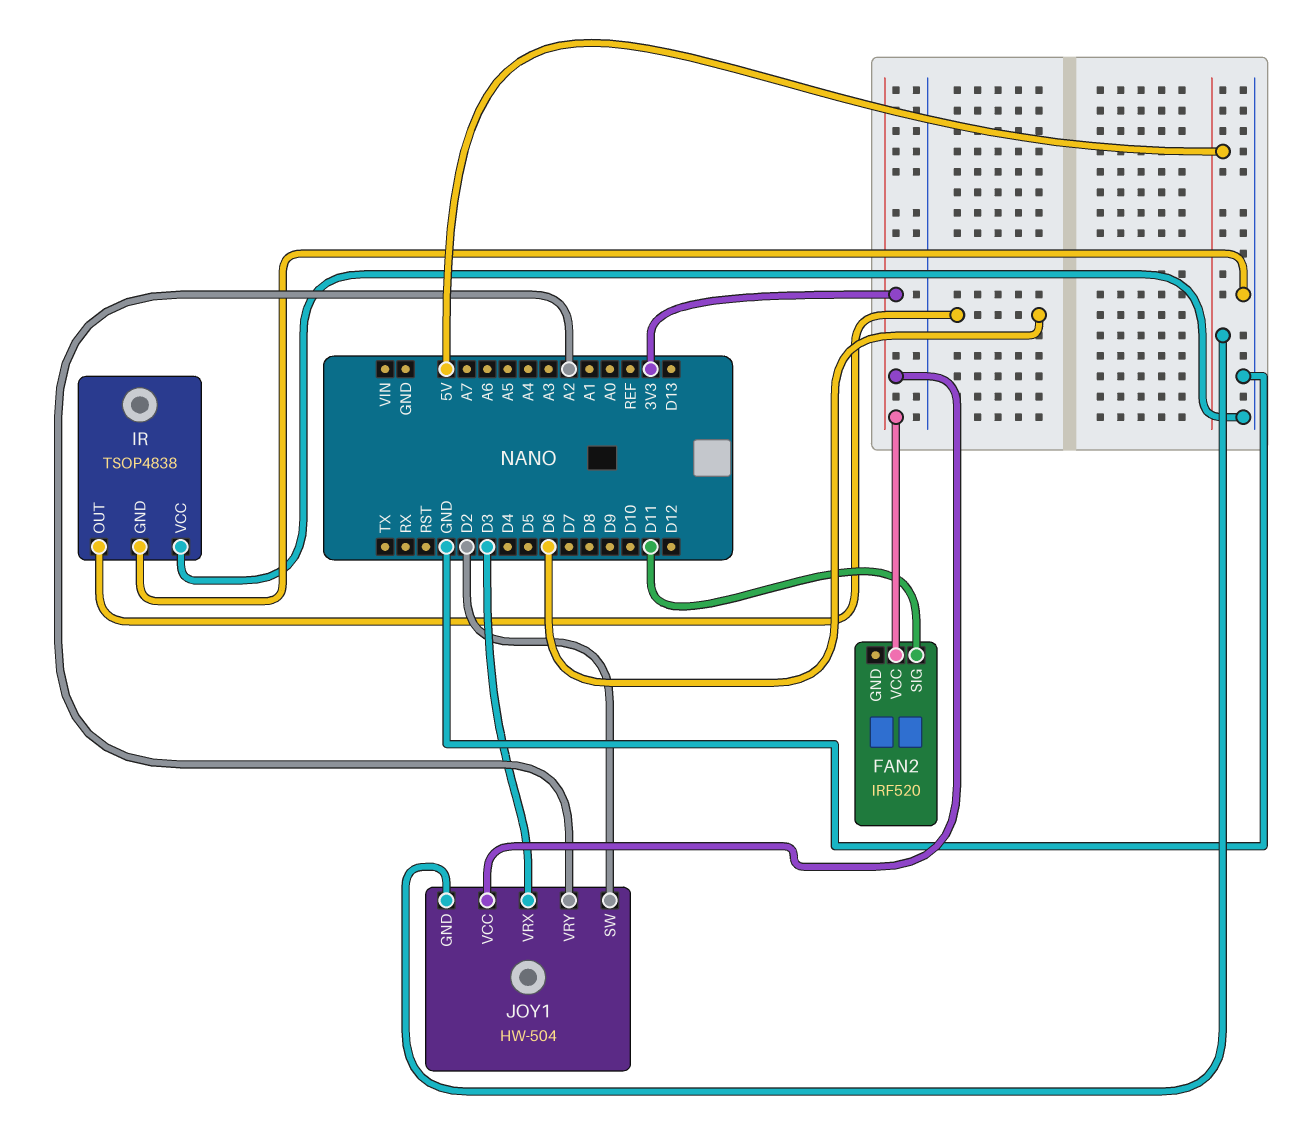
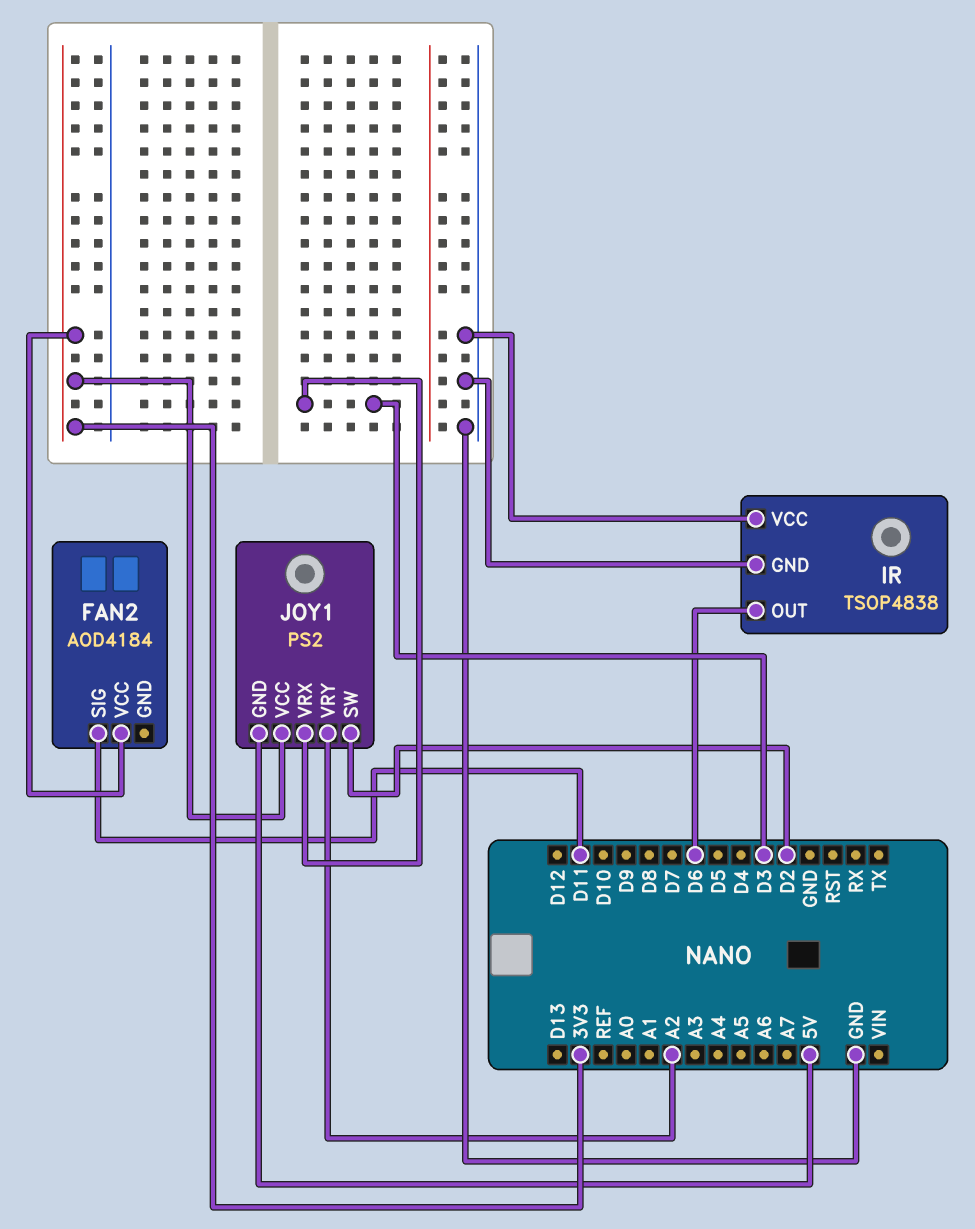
FAN2: IRF520 -> AOD4184
JOY1: HW-504 -> PS2

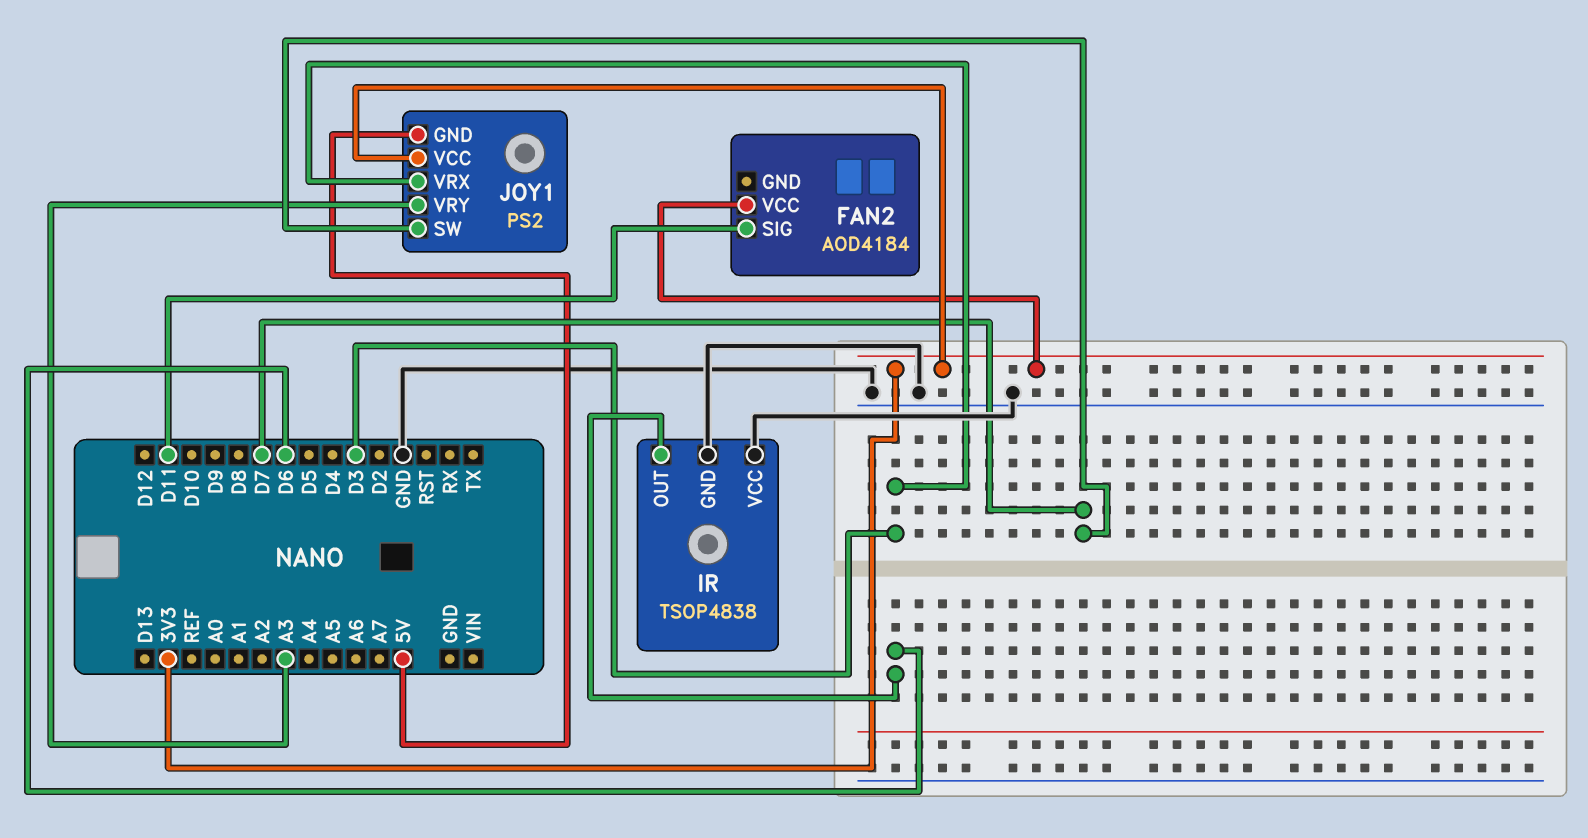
JOY1 pin SW: D2 -> D7
JOY1 pin VRY: A2 -> A3

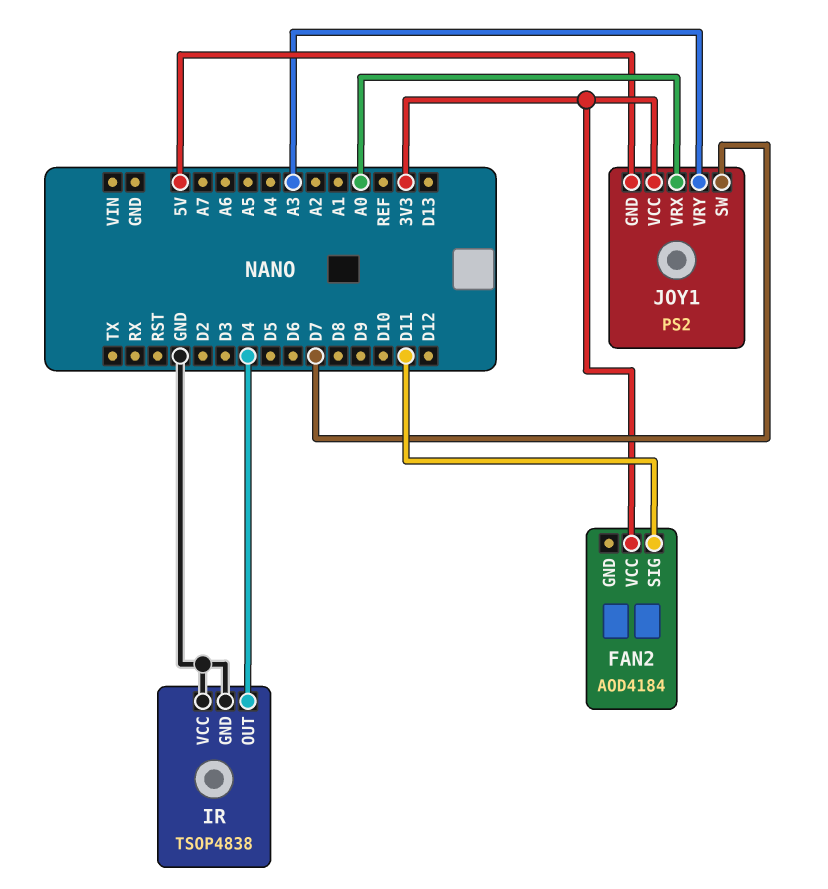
IR pin OUT: D6 -> D4
JOY1 pin VRX: D3 -> A0

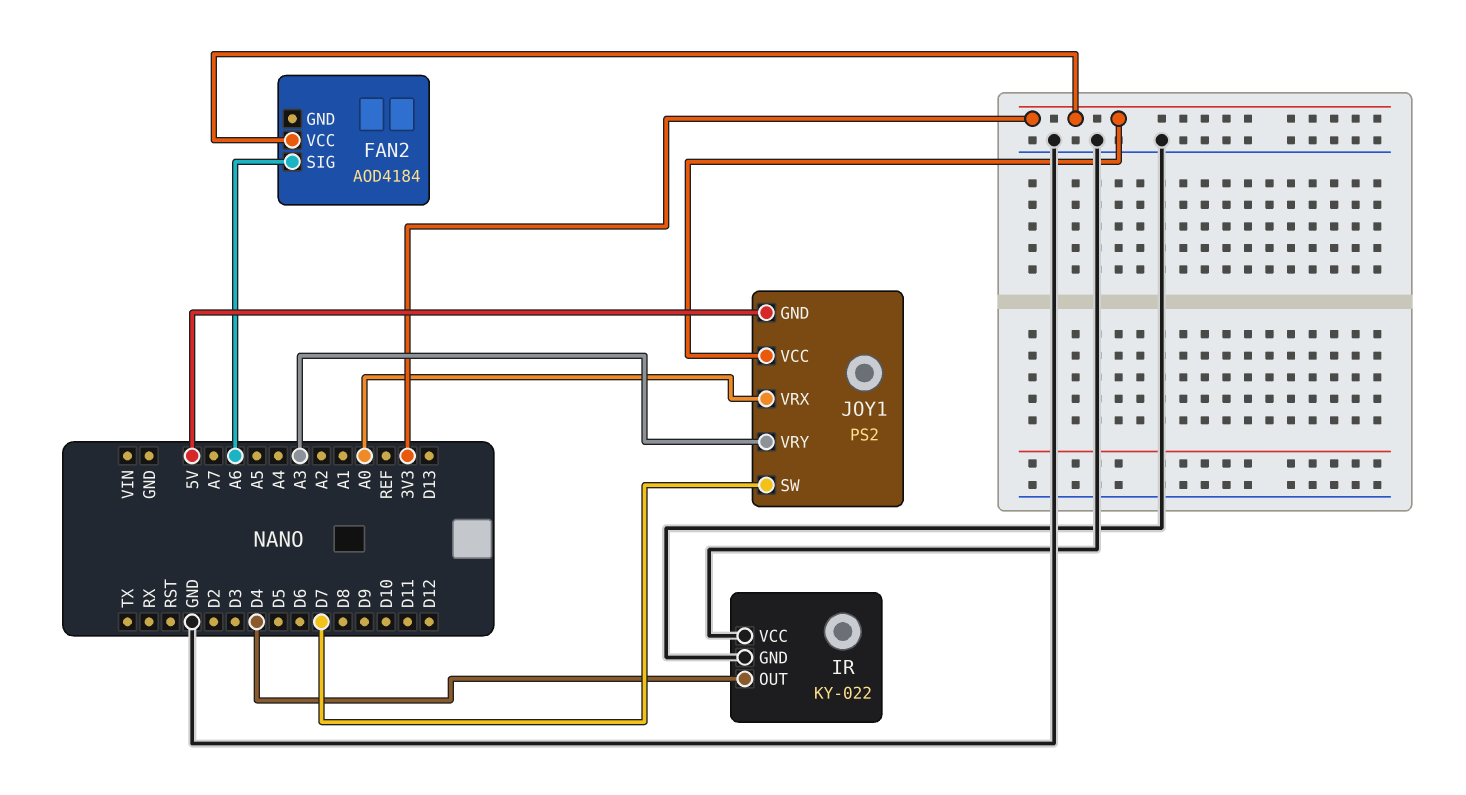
FAN2 pin SIG: D11 -> A6
IR: TSOP4838 -> KY-022

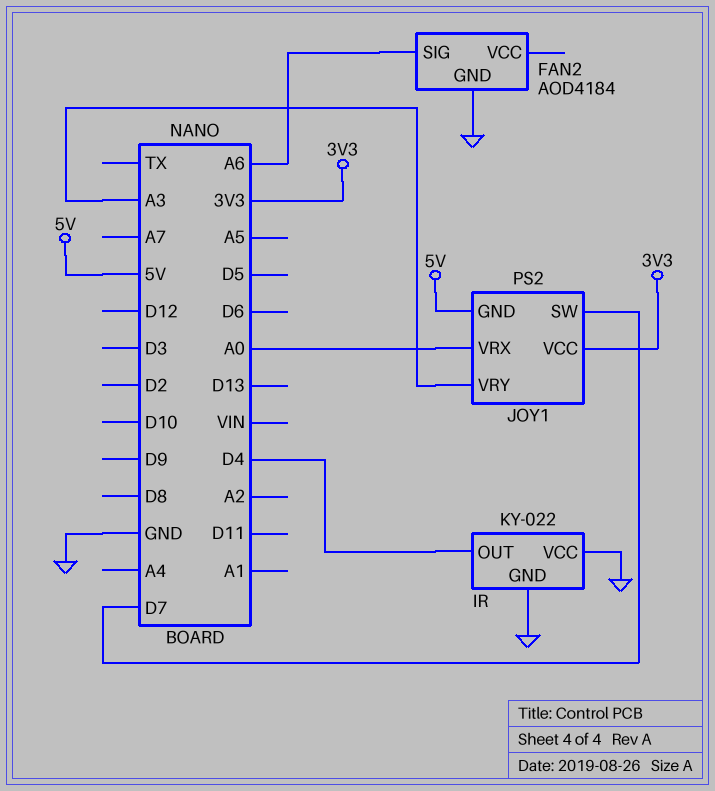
FAN2 pin GND: none -> GND
FAN2 pin VCC: 3V3 -> none

